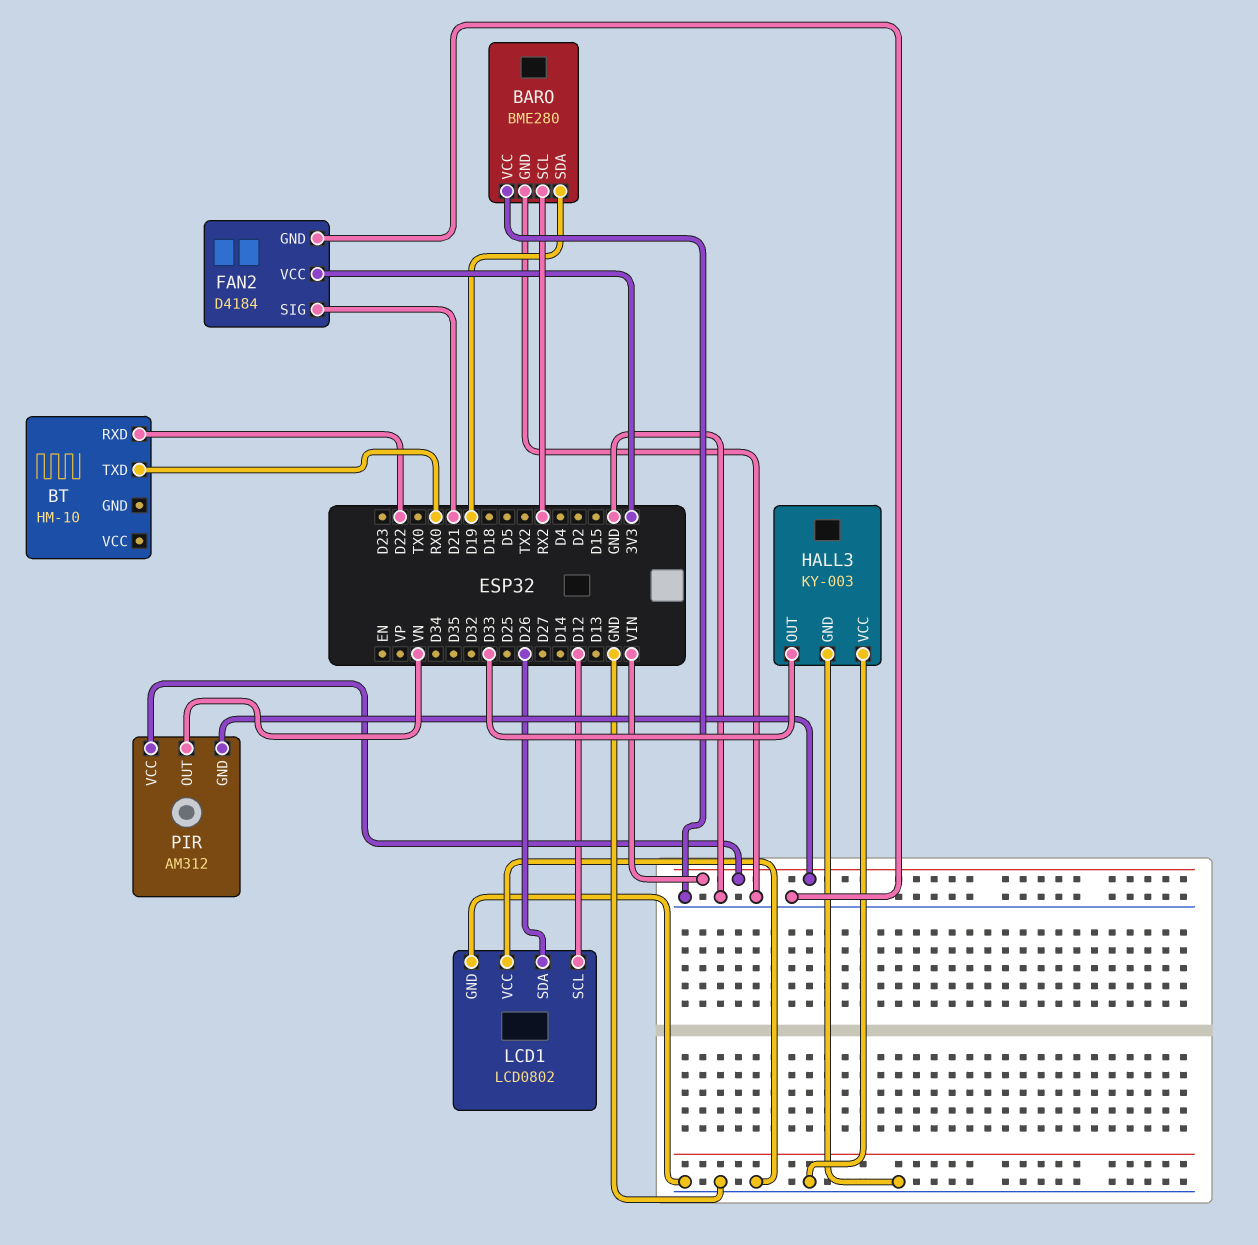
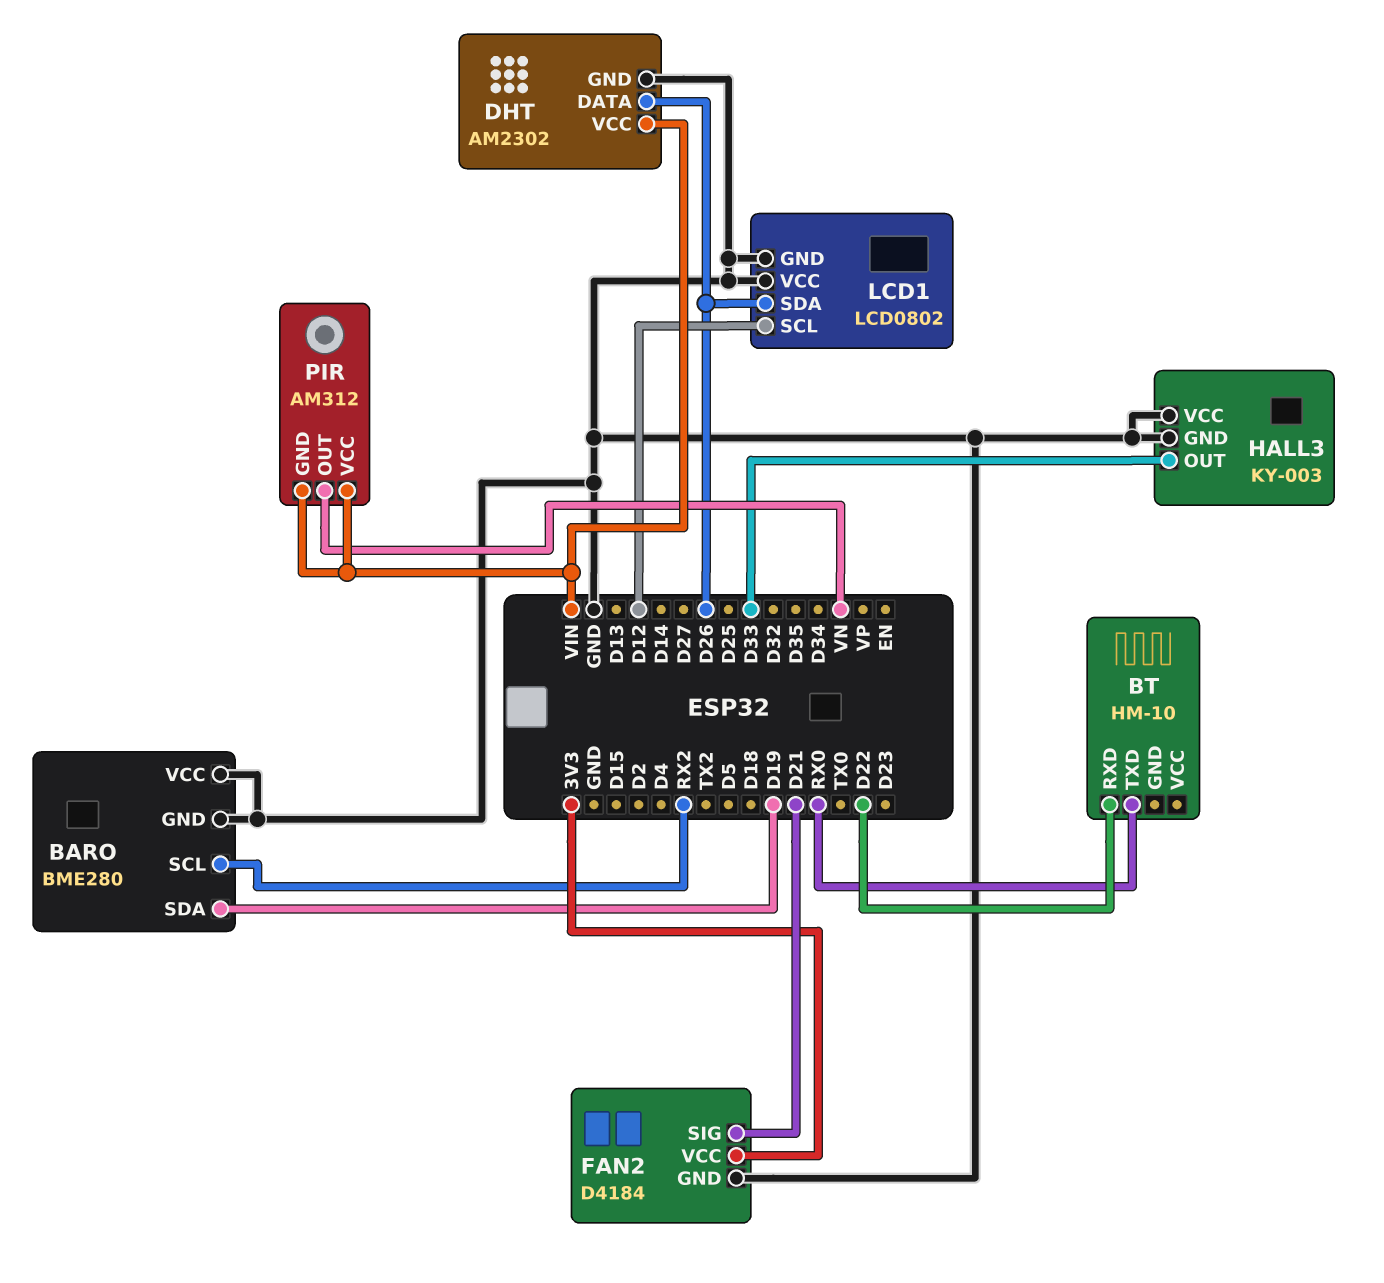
DHT: none -> AM2302
DHT pin DATA: none -> D26
DHT pin GND: none -> GND
DHT pin VCC: none -> VIN

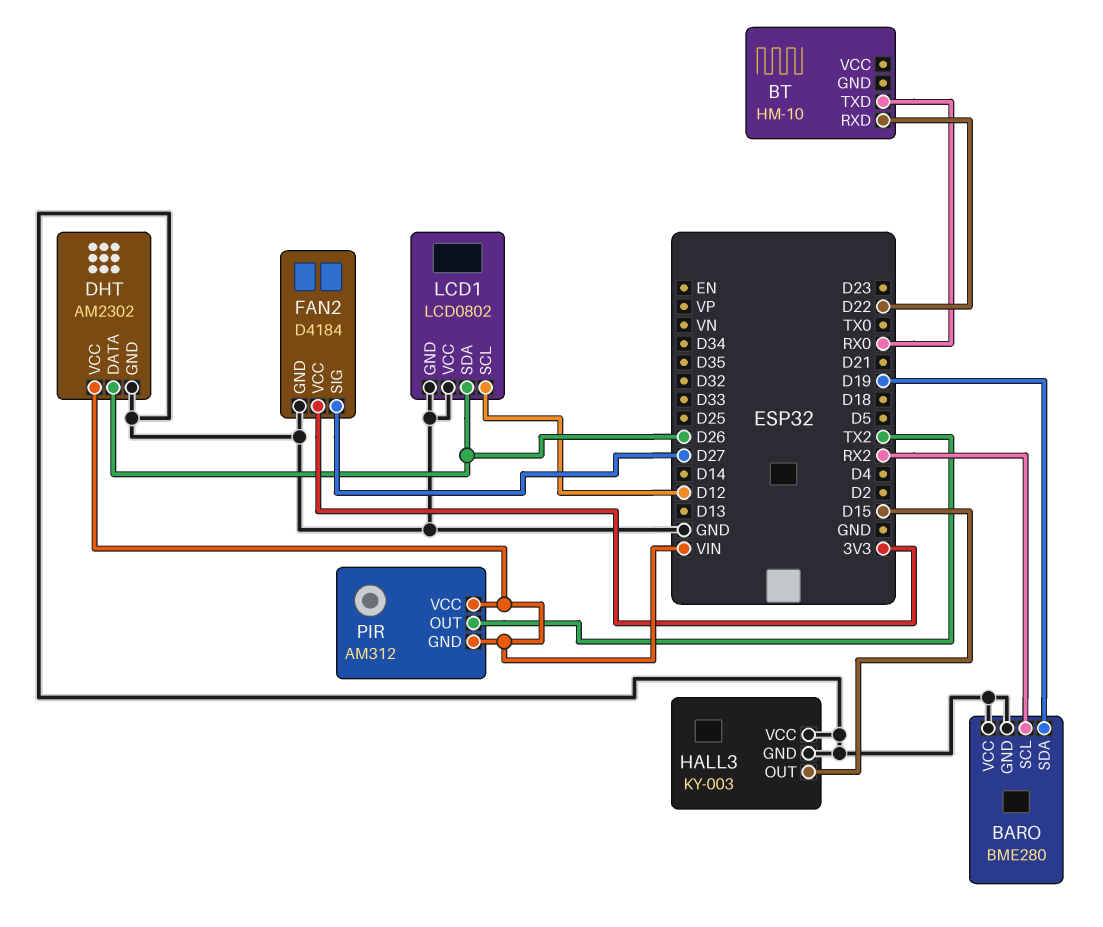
FAN2 pin SIG: D21 -> D27
HALL3 pin OUT: D33 -> D15
PIR pin OUT: VN -> TX2

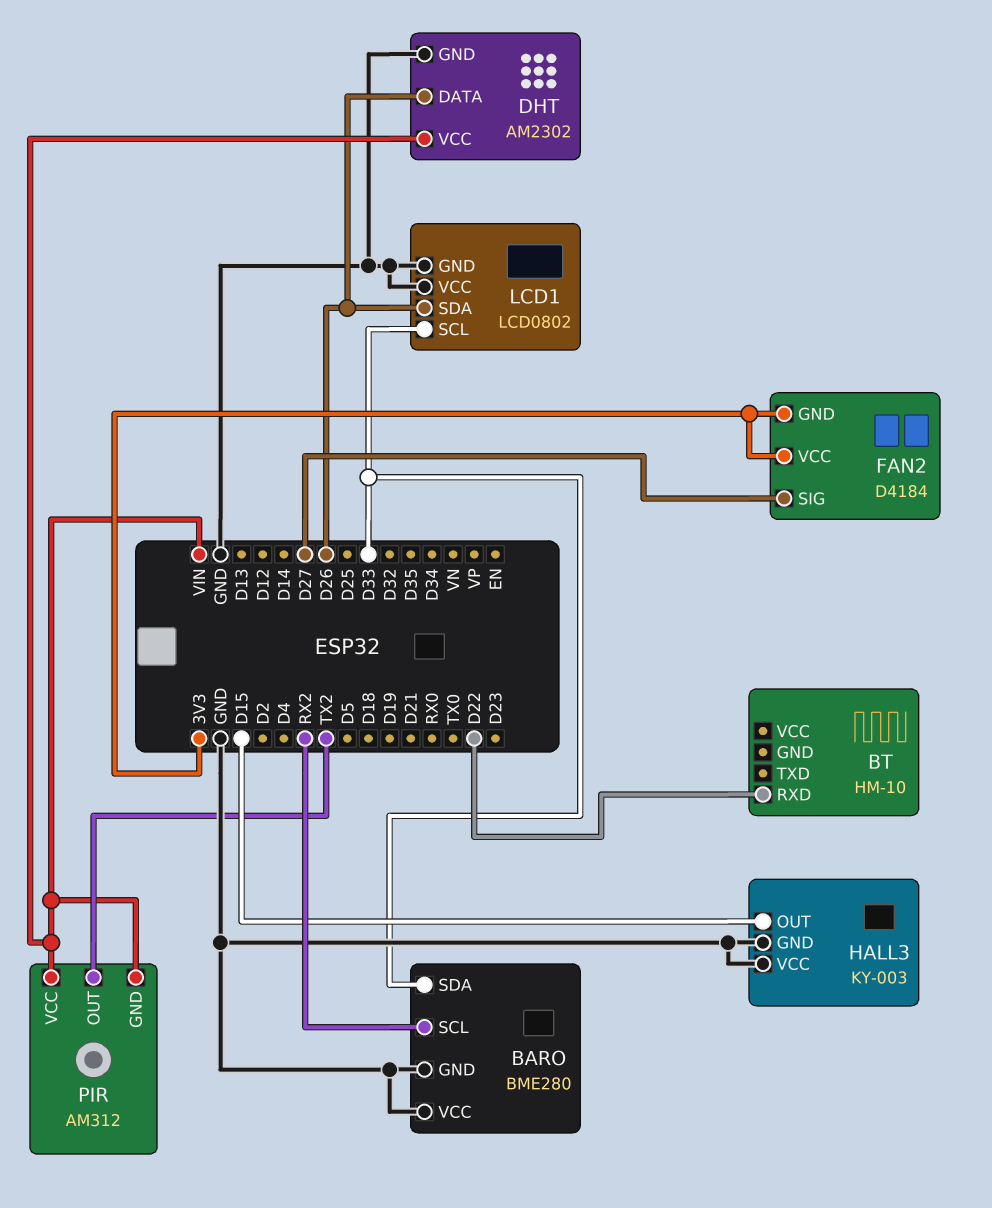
BARO pin SDA: D19 -> D33
BT pin TXD: RX0 -> none
FAN2 pin GND: GND -> 3V3
LCD1 pin SCL: D12 -> D33

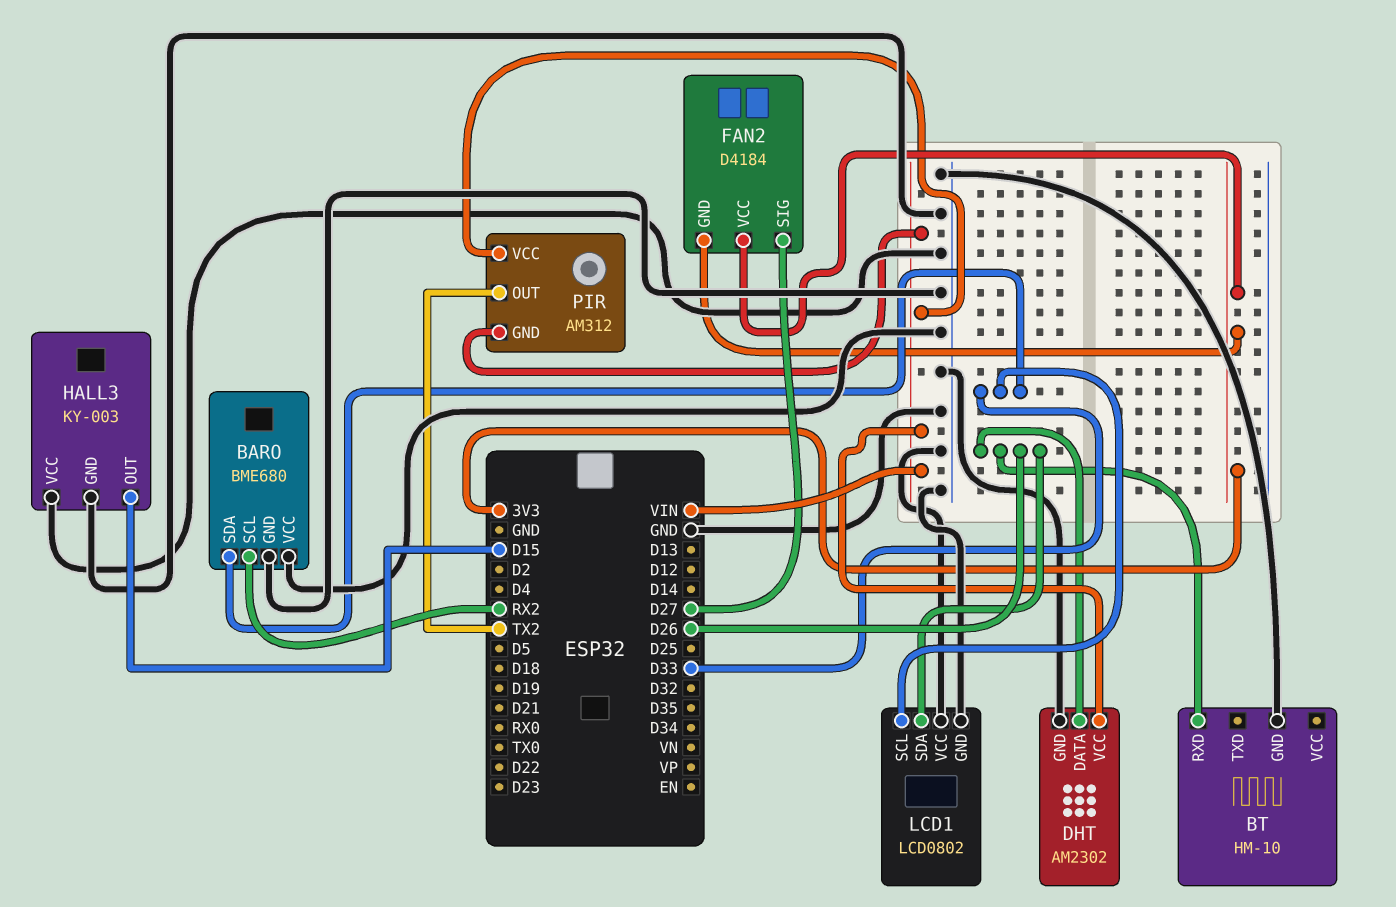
BARO: BME280 -> BME680
BT pin GND: none -> GND
BT pin RXD: D22 -> D26

